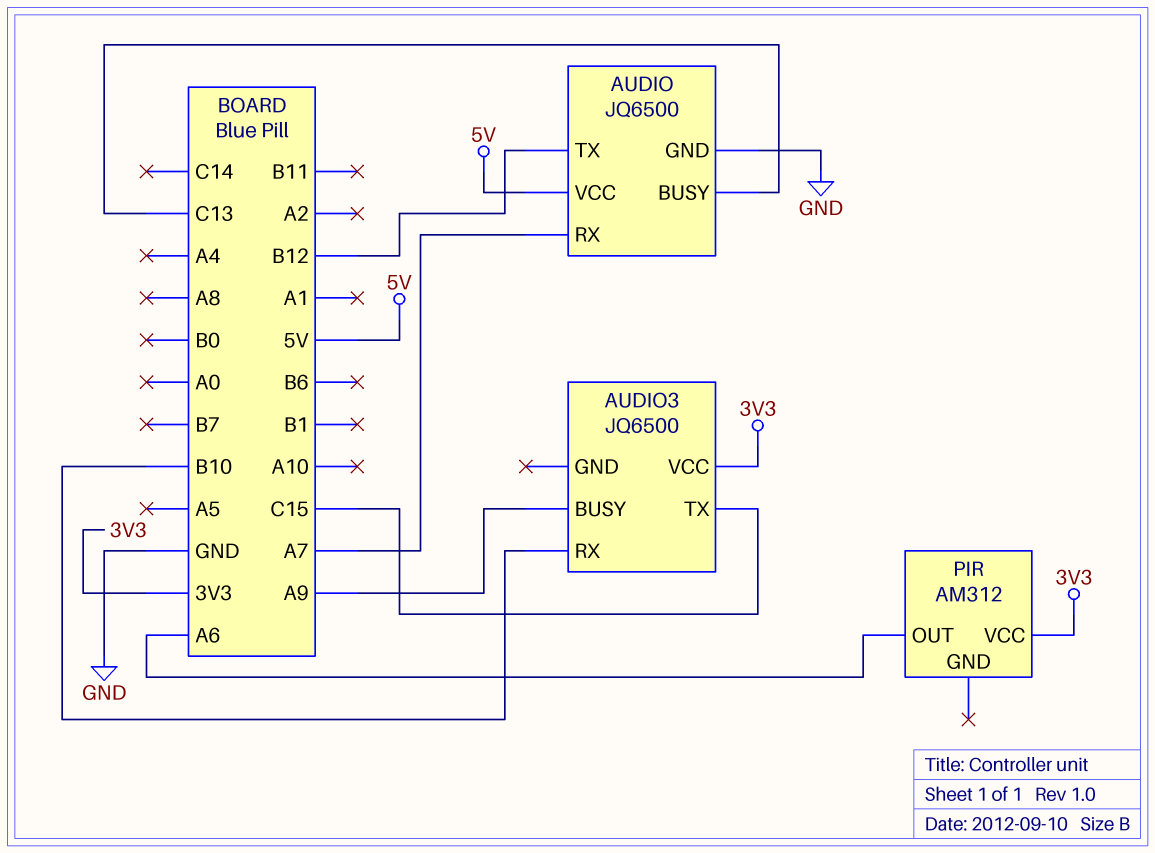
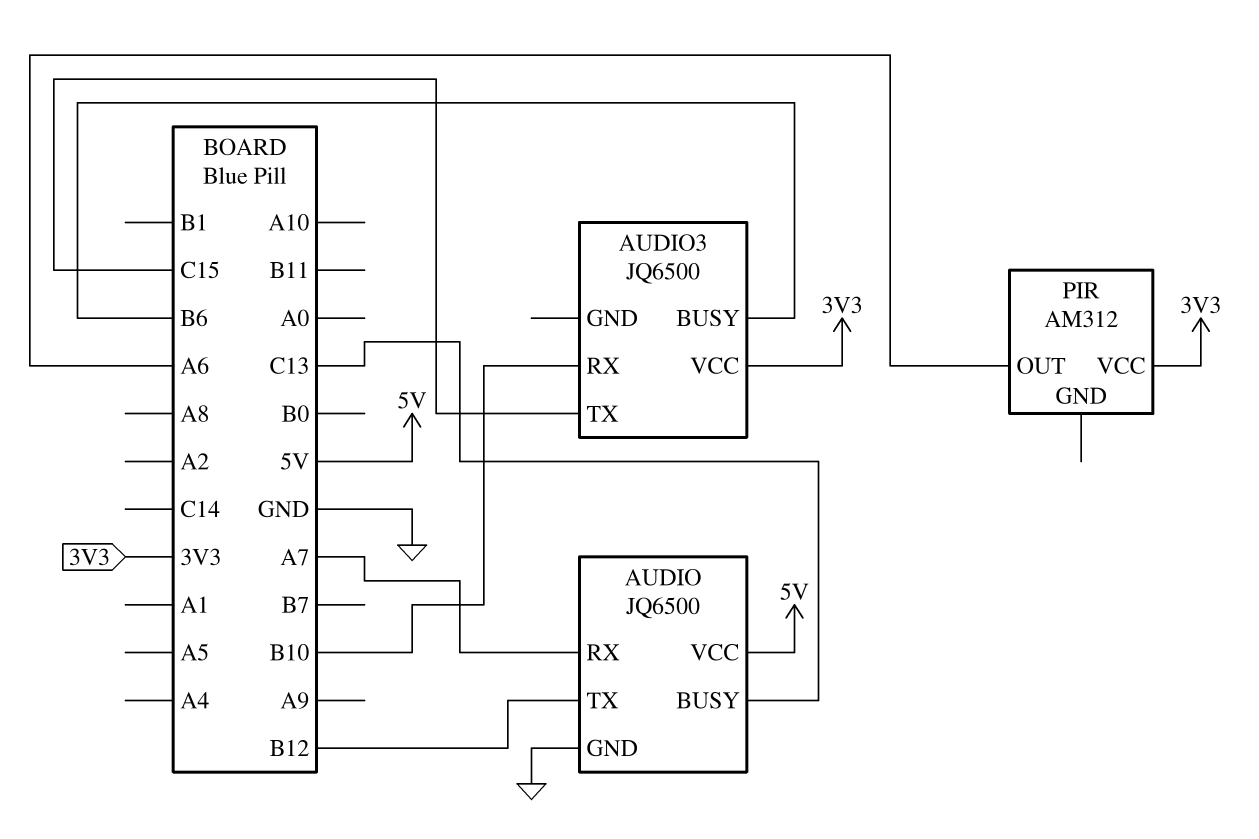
AUDIO3 pin BUSY: A9 -> B6

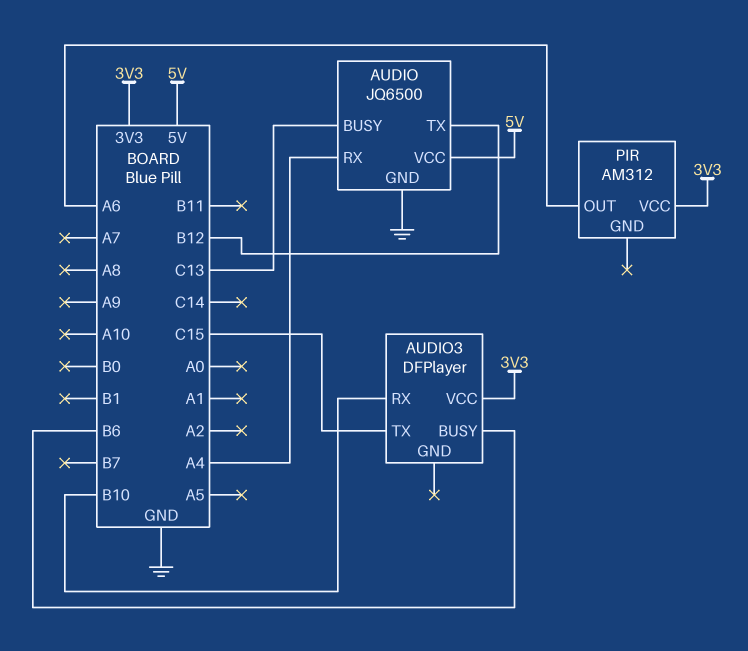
AUDIO pin RX: A7 -> A4
AUDIO3: JQ6500 -> DFPlayer

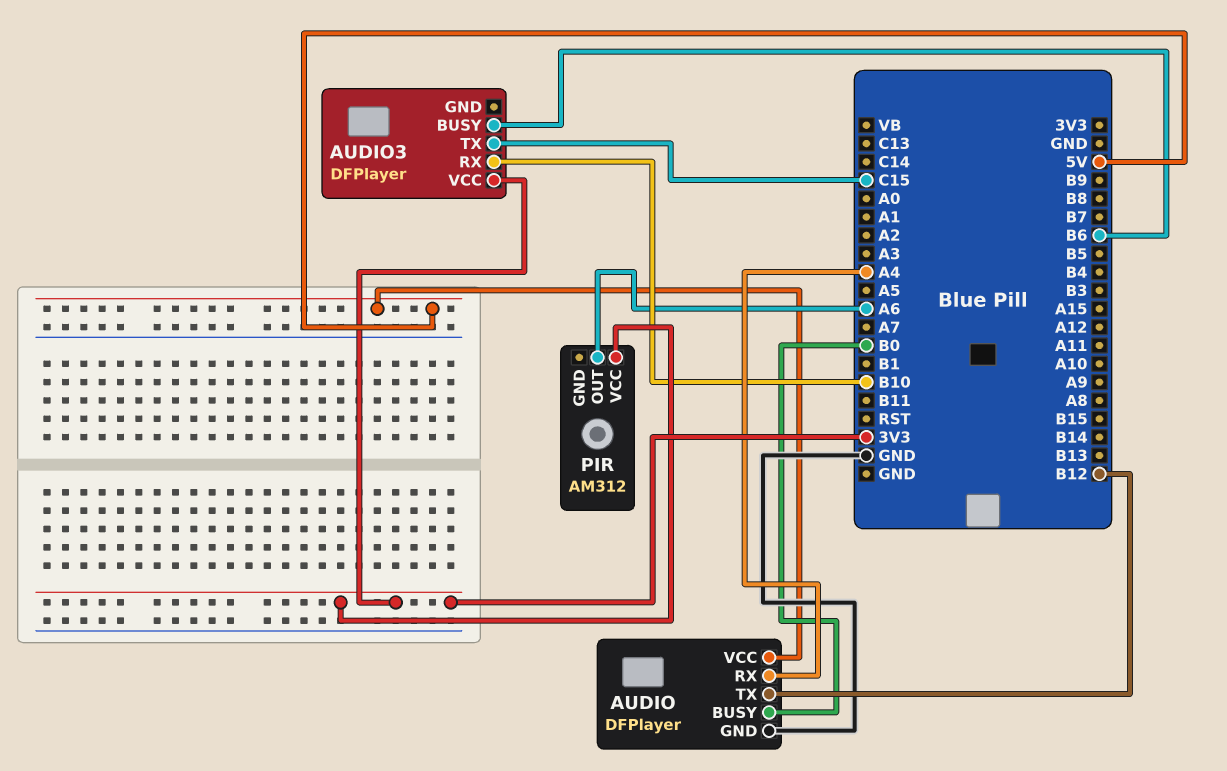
AUDIO: JQ6500 -> DFPlayer
AUDIO pin BUSY: C13 -> B0

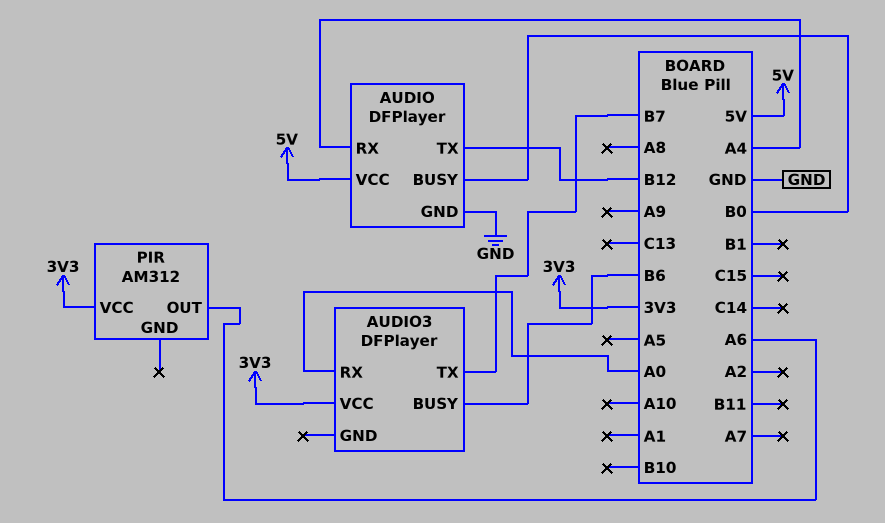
AUDIO3 pin RX: B10 -> A0
AUDIO3 pin TX: C15 -> B7

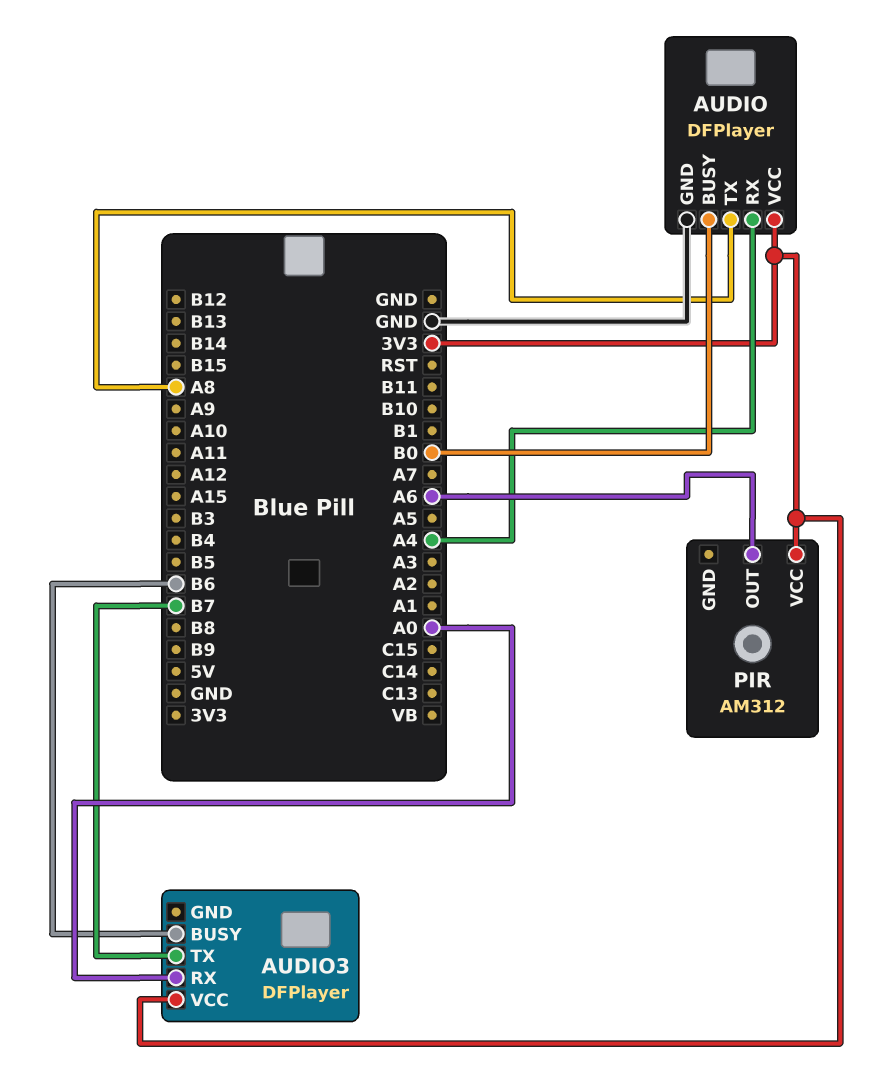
AUDIO pin TX: B12 -> A8
AUDIO pin VCC: 5V -> 3V3

